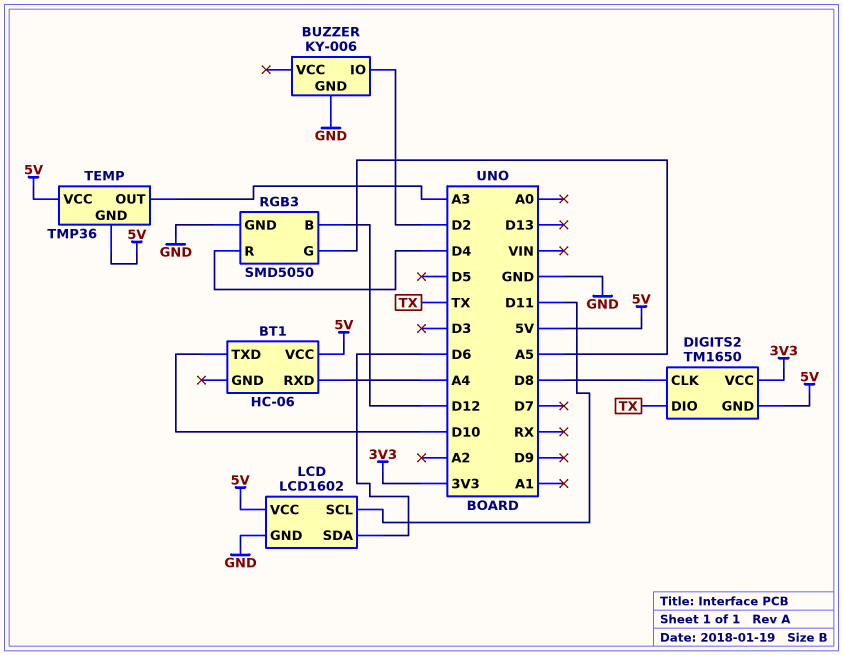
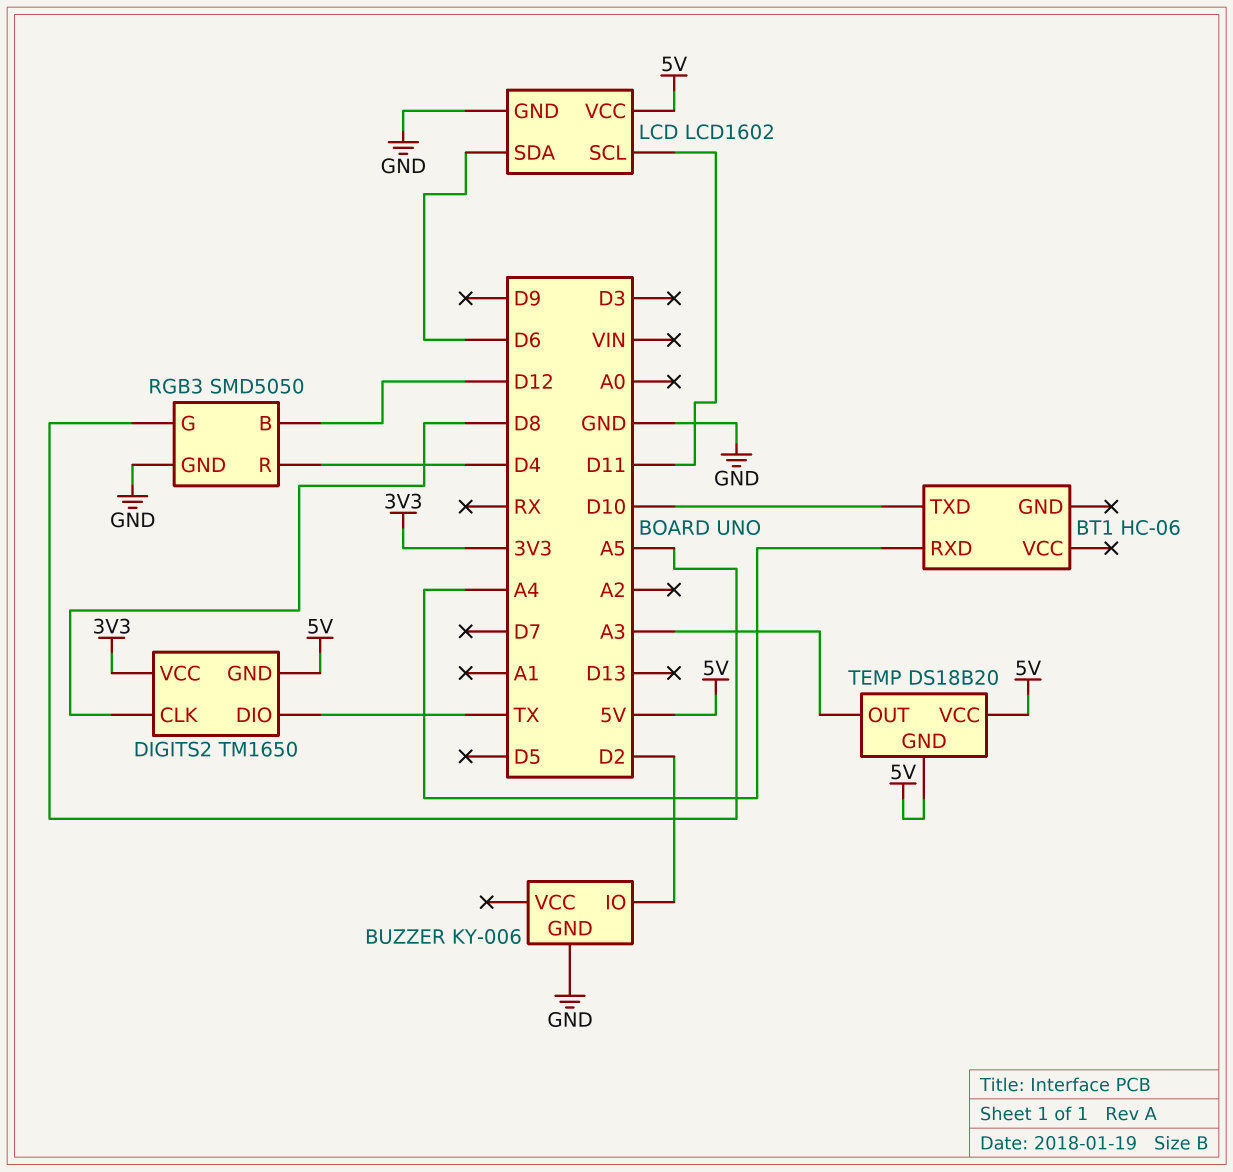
BT1 pin VCC: 5V -> none
TEMP: TMP36 -> DS18B20

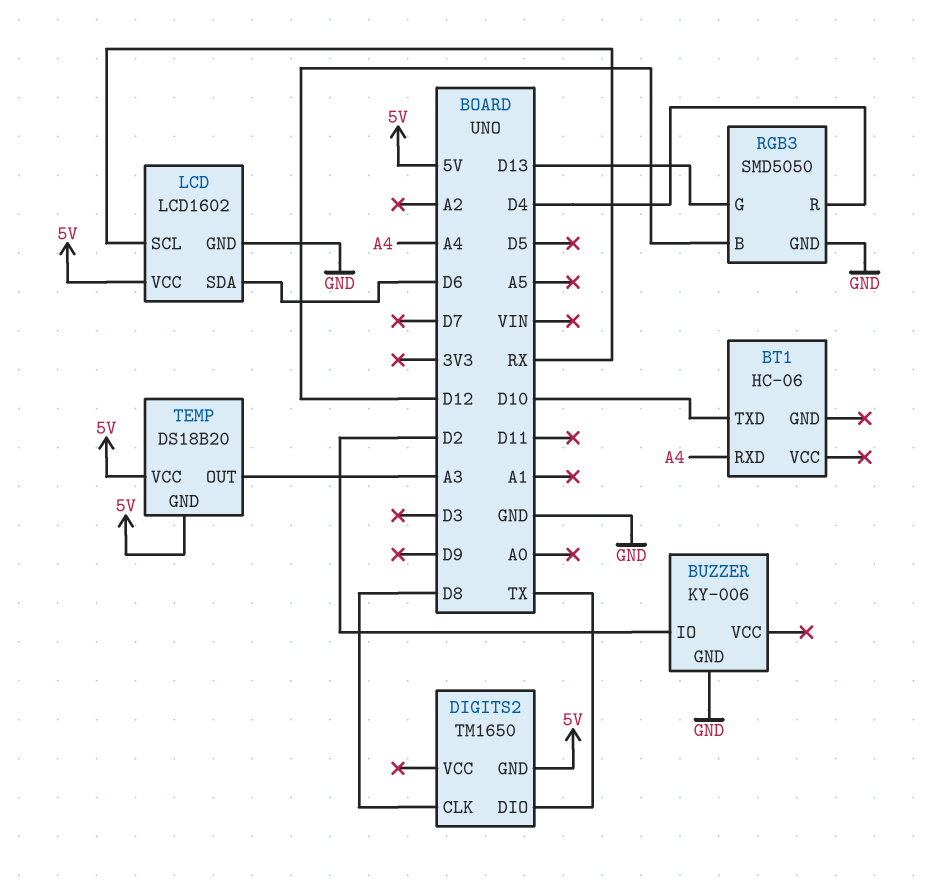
DIGITS2 pin VCC: 3V3 -> none
LCD pin SCL: D11 -> RX
RGB3 pin G: A5 -> D13

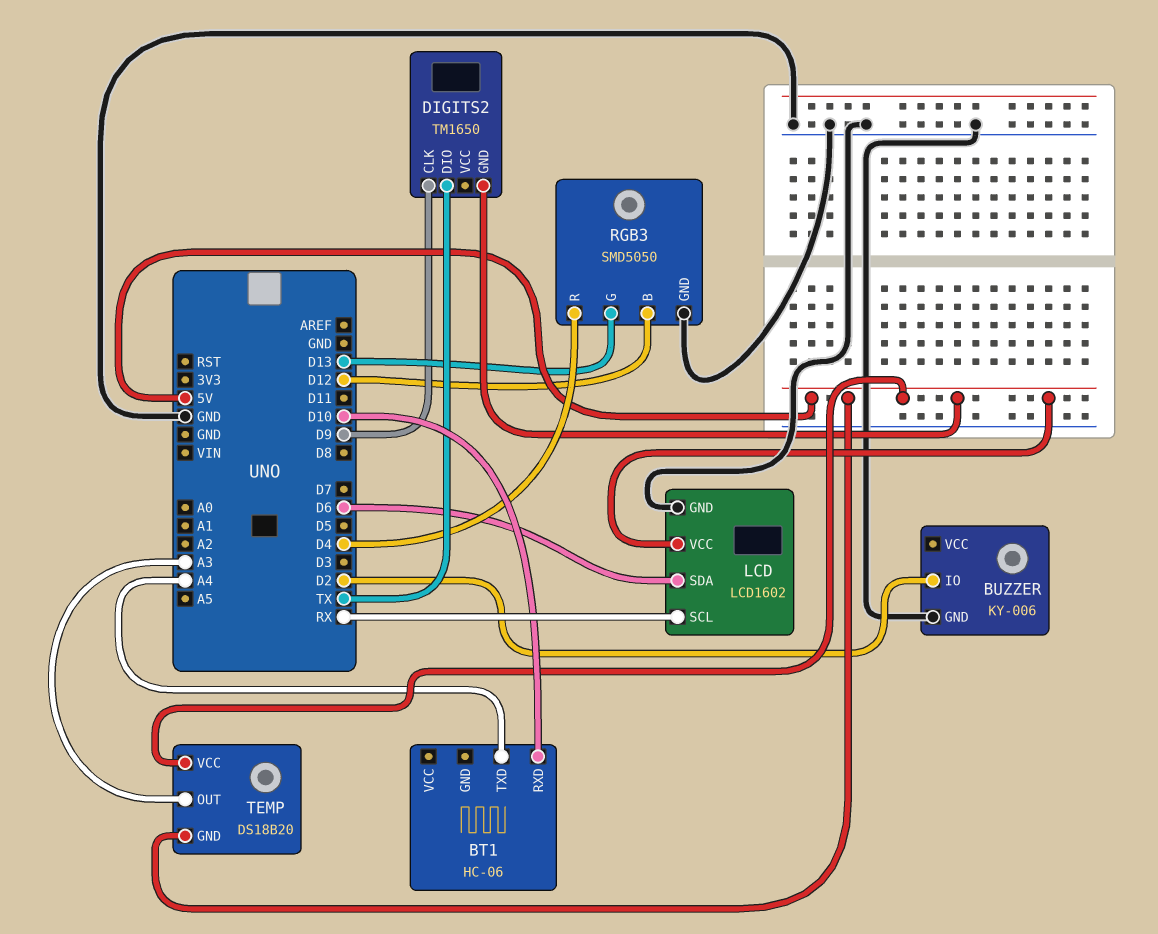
BT1 pin RXD: A4 -> D10
BT1 pin TXD: D10 -> A4
DIGITS2 pin CLK: D8 -> D9

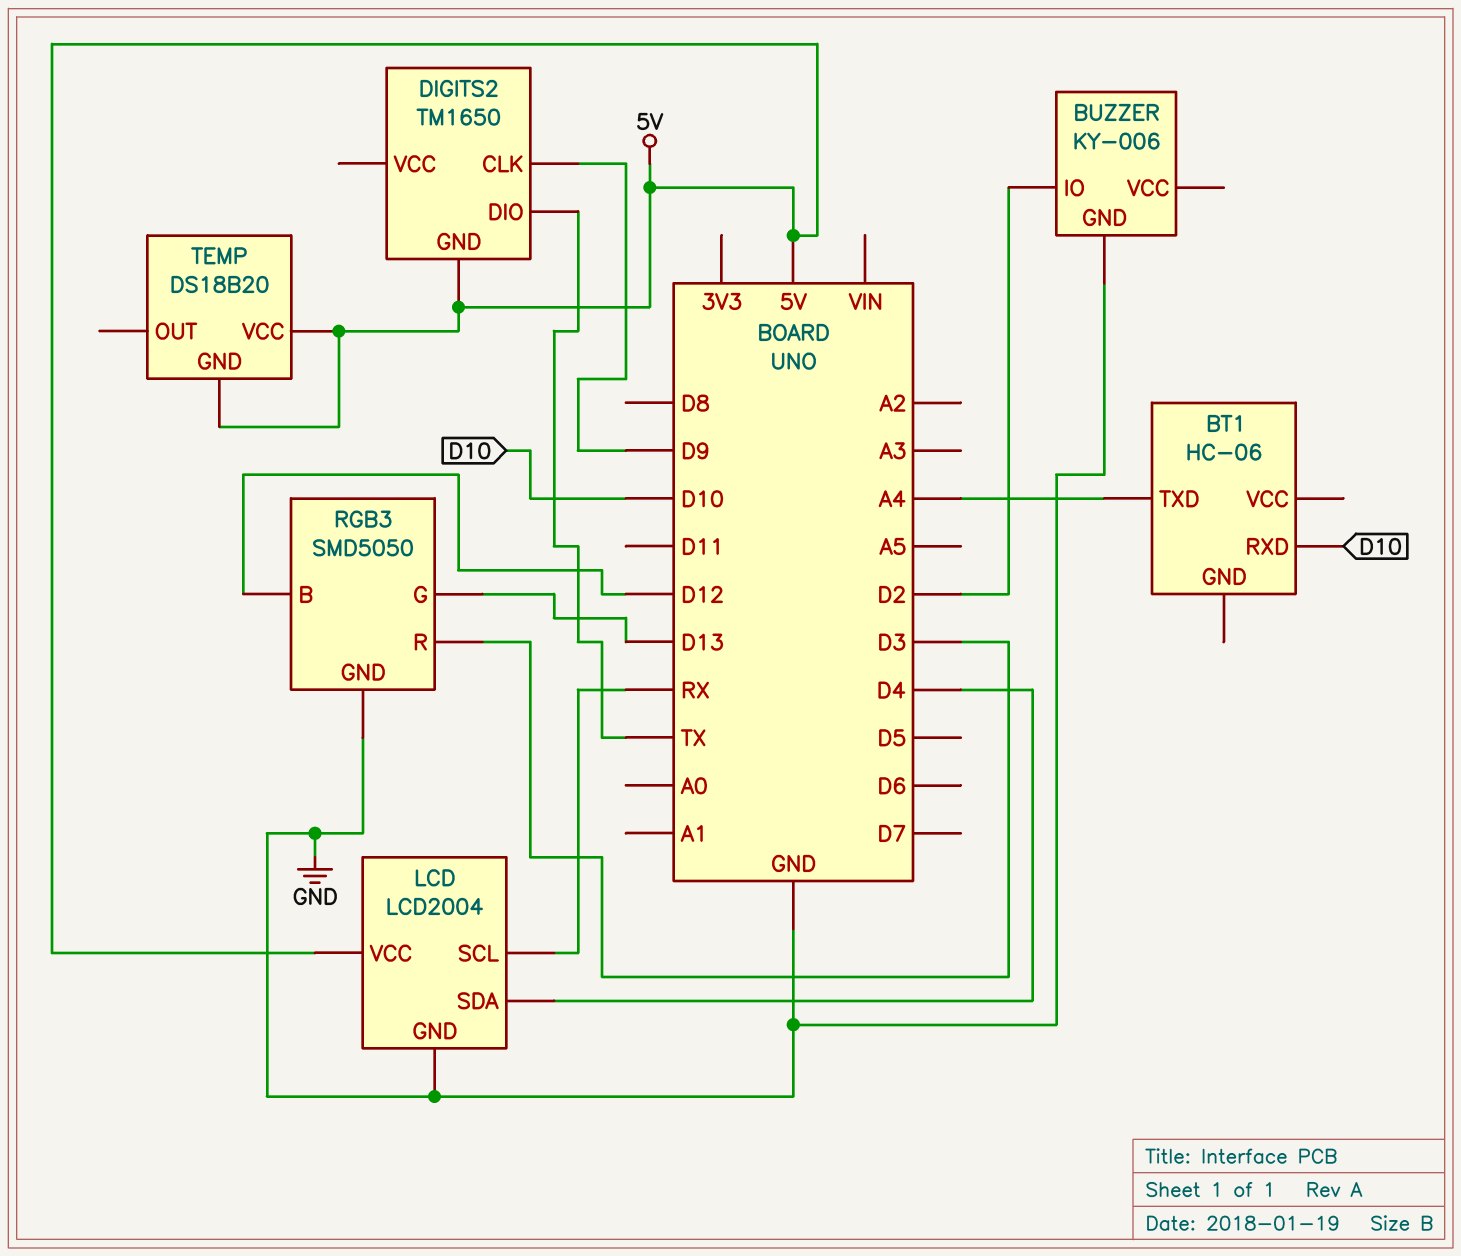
LCD: LCD1602 -> LCD2004
LCD pin SDA: D6 -> D4
RGB3 pin R: D4 -> D3
TEMP pin OUT: A3 -> none

